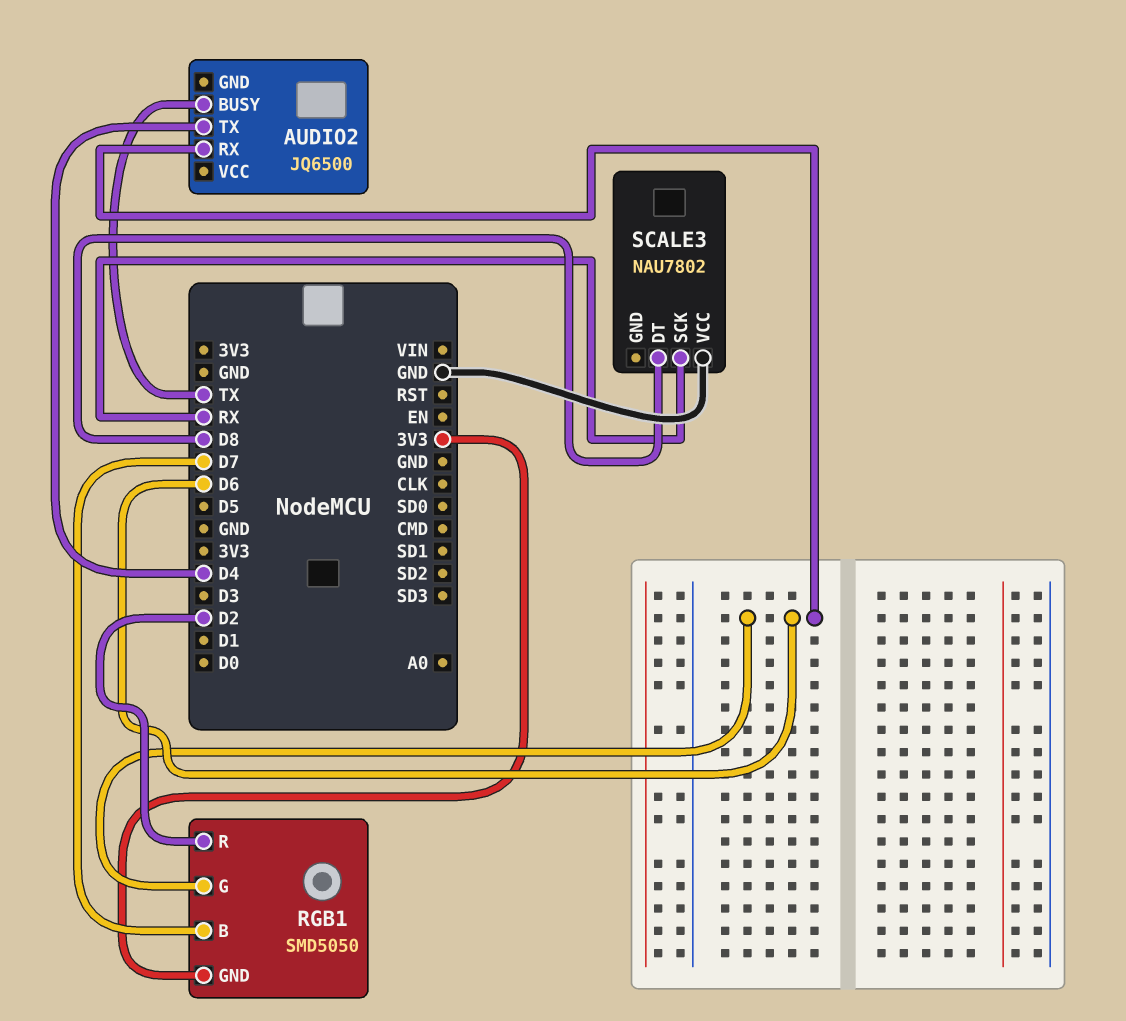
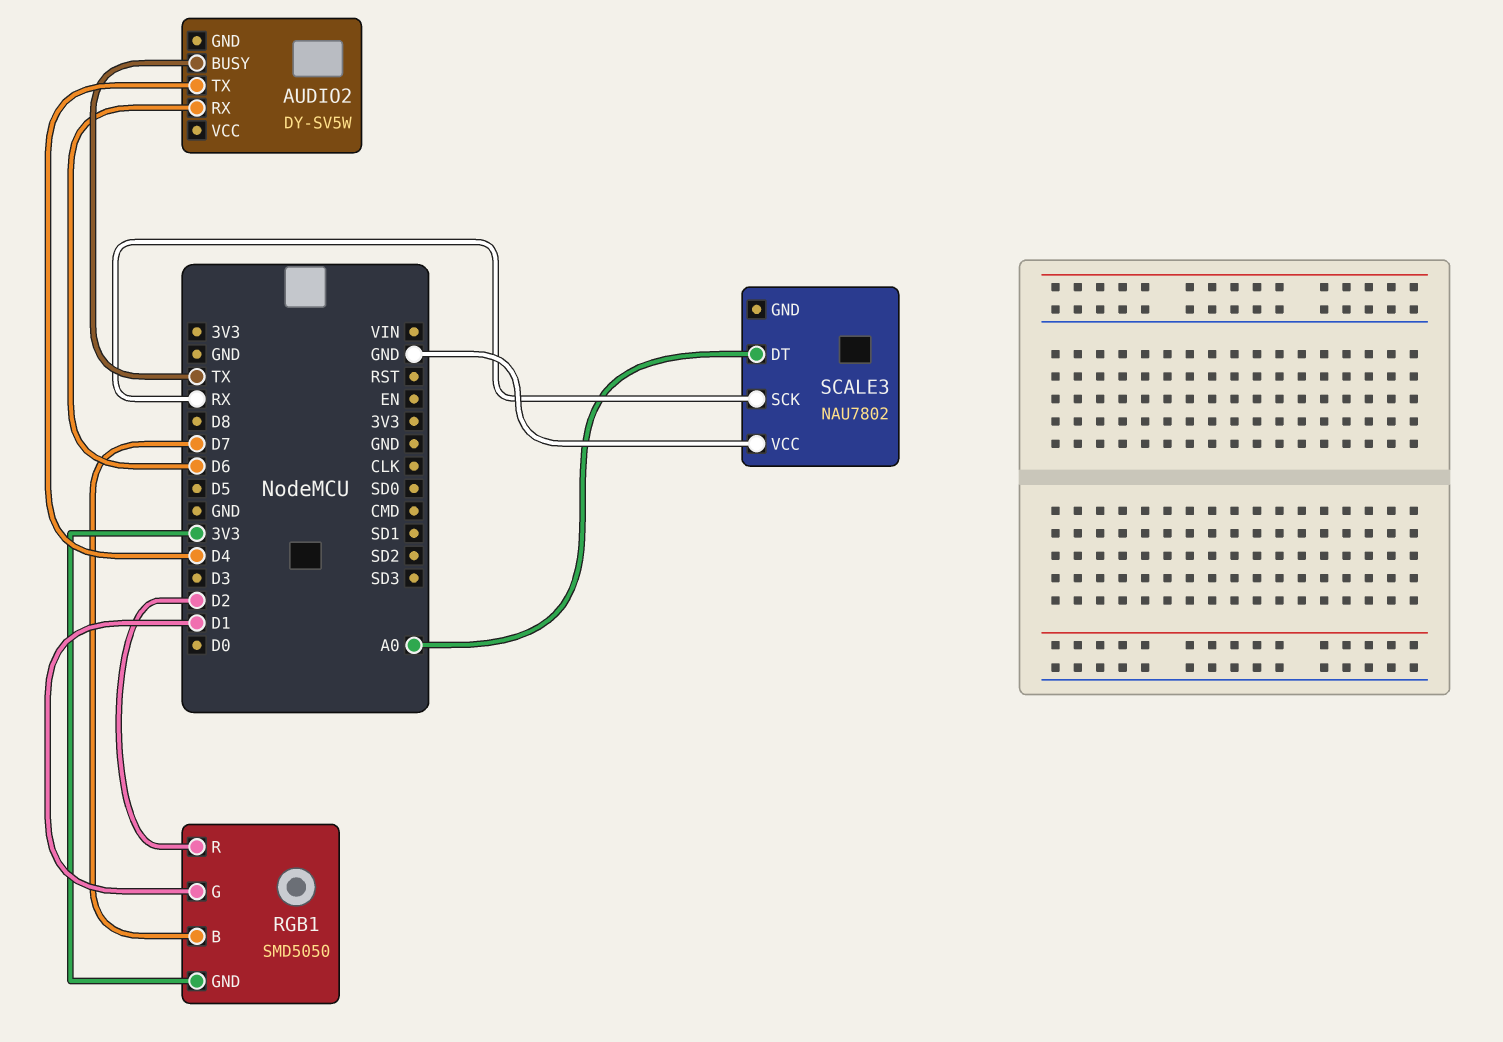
AUDIO2: JQ6500 -> DY-SV5W
RGB1 pin G: D6 -> D1
SCALE3 pin DT: D8 -> A0

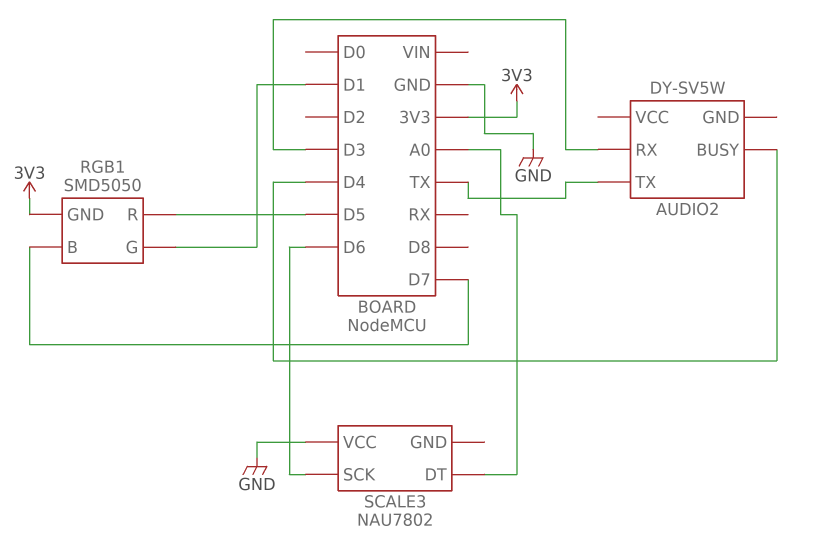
AUDIO2 pin BUSY: TX -> D4
AUDIO2 pin RX: D6 -> D3
AUDIO2 pin TX: D4 -> TX
RGB1 pin R: D2 -> D5
SCALE3 pin SCK: RX -> D6

